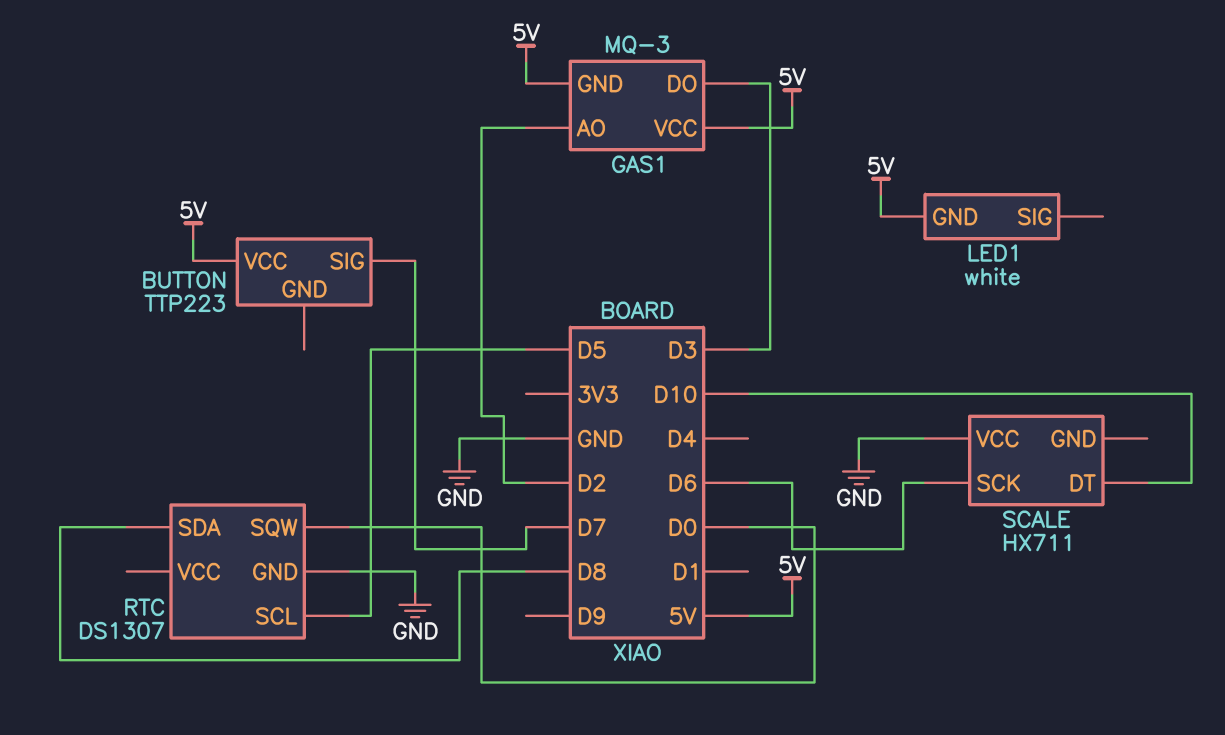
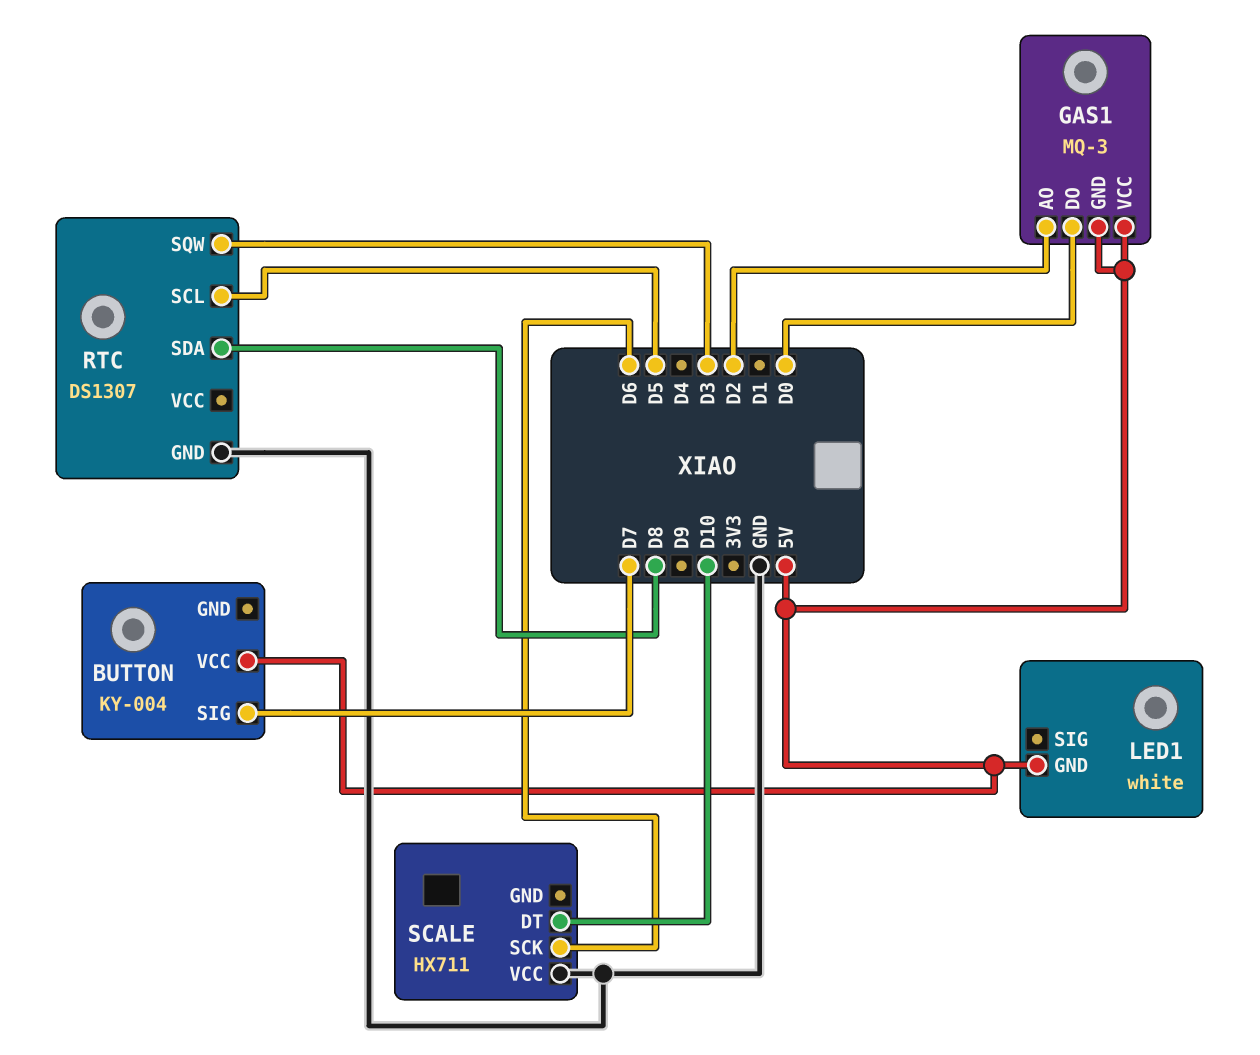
BUTTON: TTP223 -> KY-004
GAS1 pin DO: D3 -> D0
RTC pin SQW: D0 -> D3

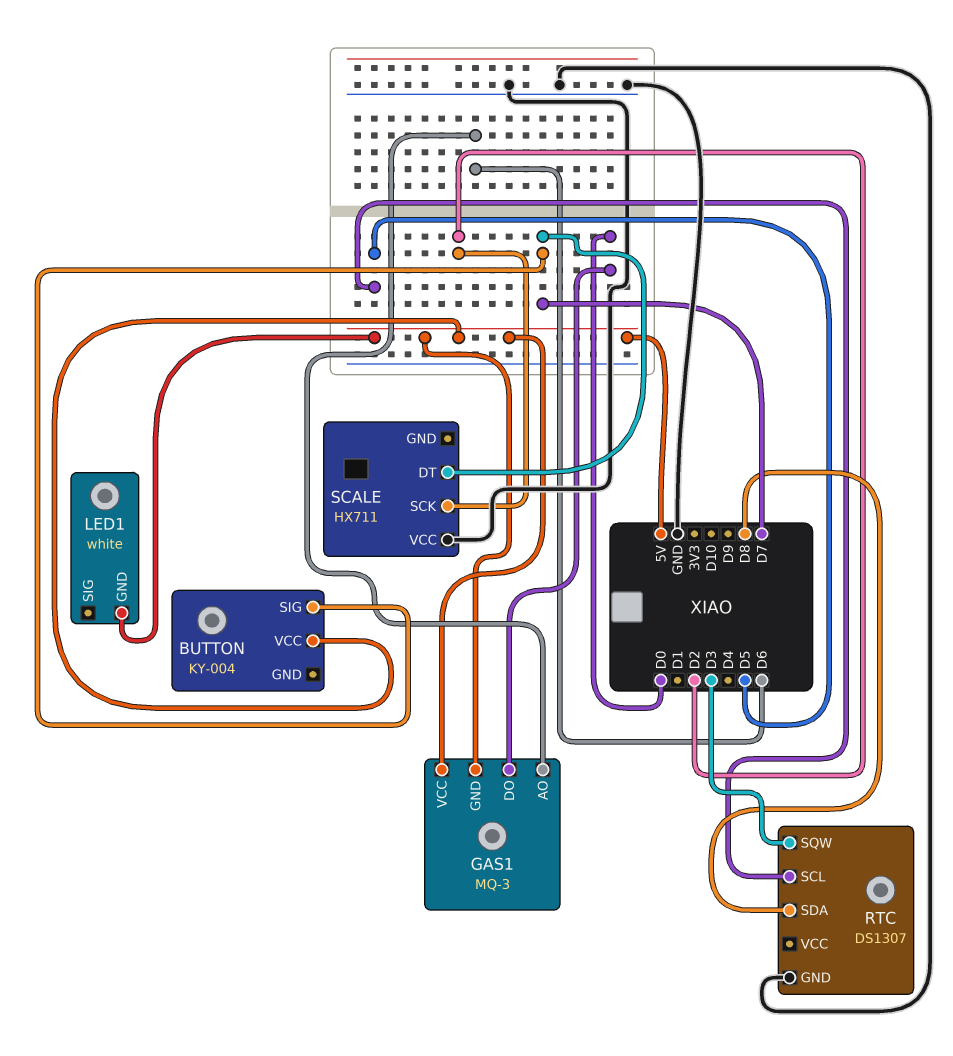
GAS1 pin AO: D2 -> D6
SCALE pin DT: D10 -> D7
SCALE pin SCK: D6 -> D2

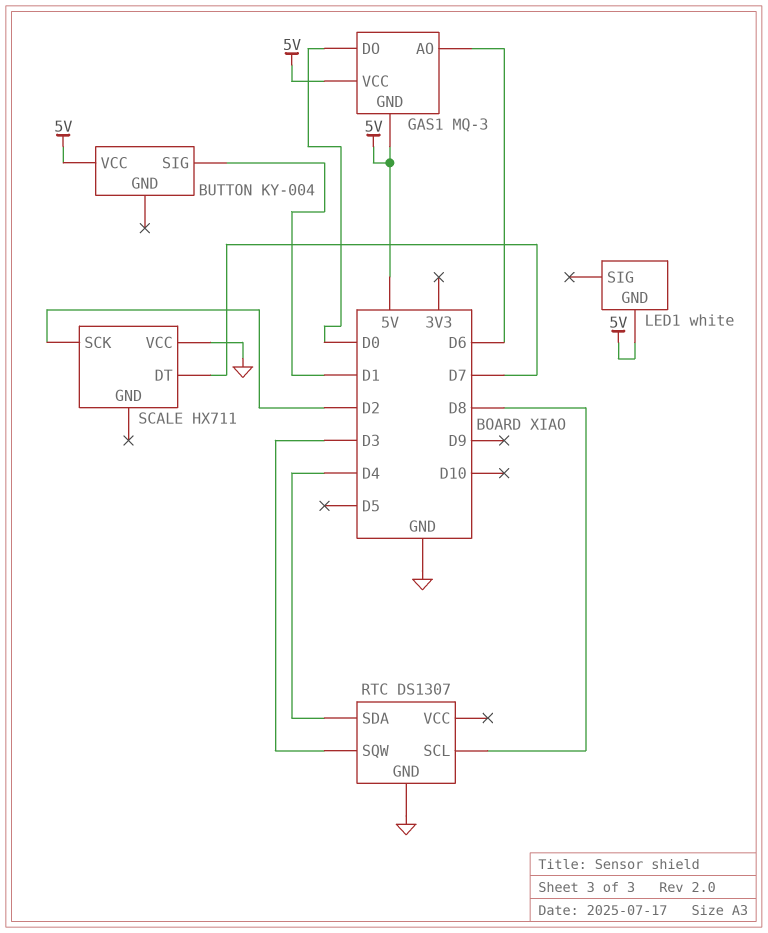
BUTTON pin SIG: D7 -> D1
RTC pin SCL: D5 -> D8
RTC pin SDA: D8 -> D4

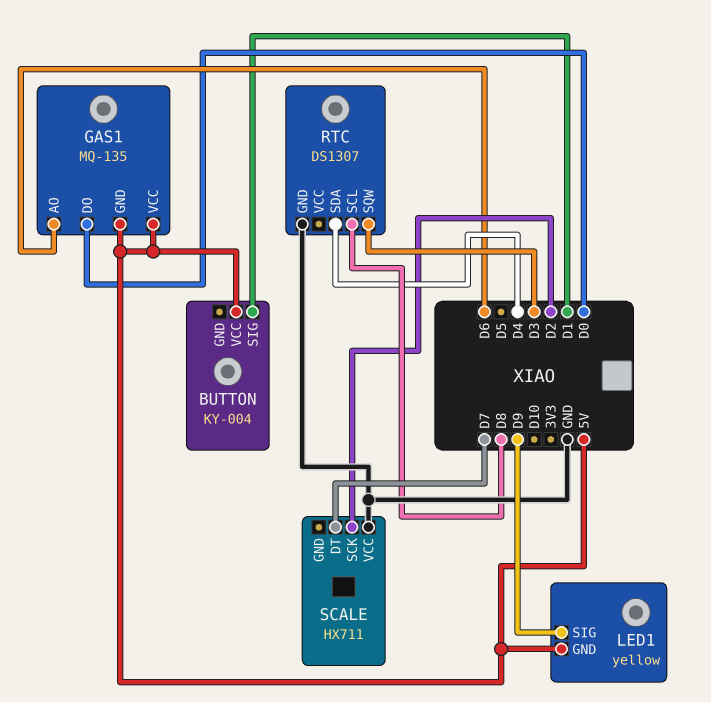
GAS1: MQ-3 -> MQ-135
LED1: white -> yellow
LED1 pin SIG: none -> D9

